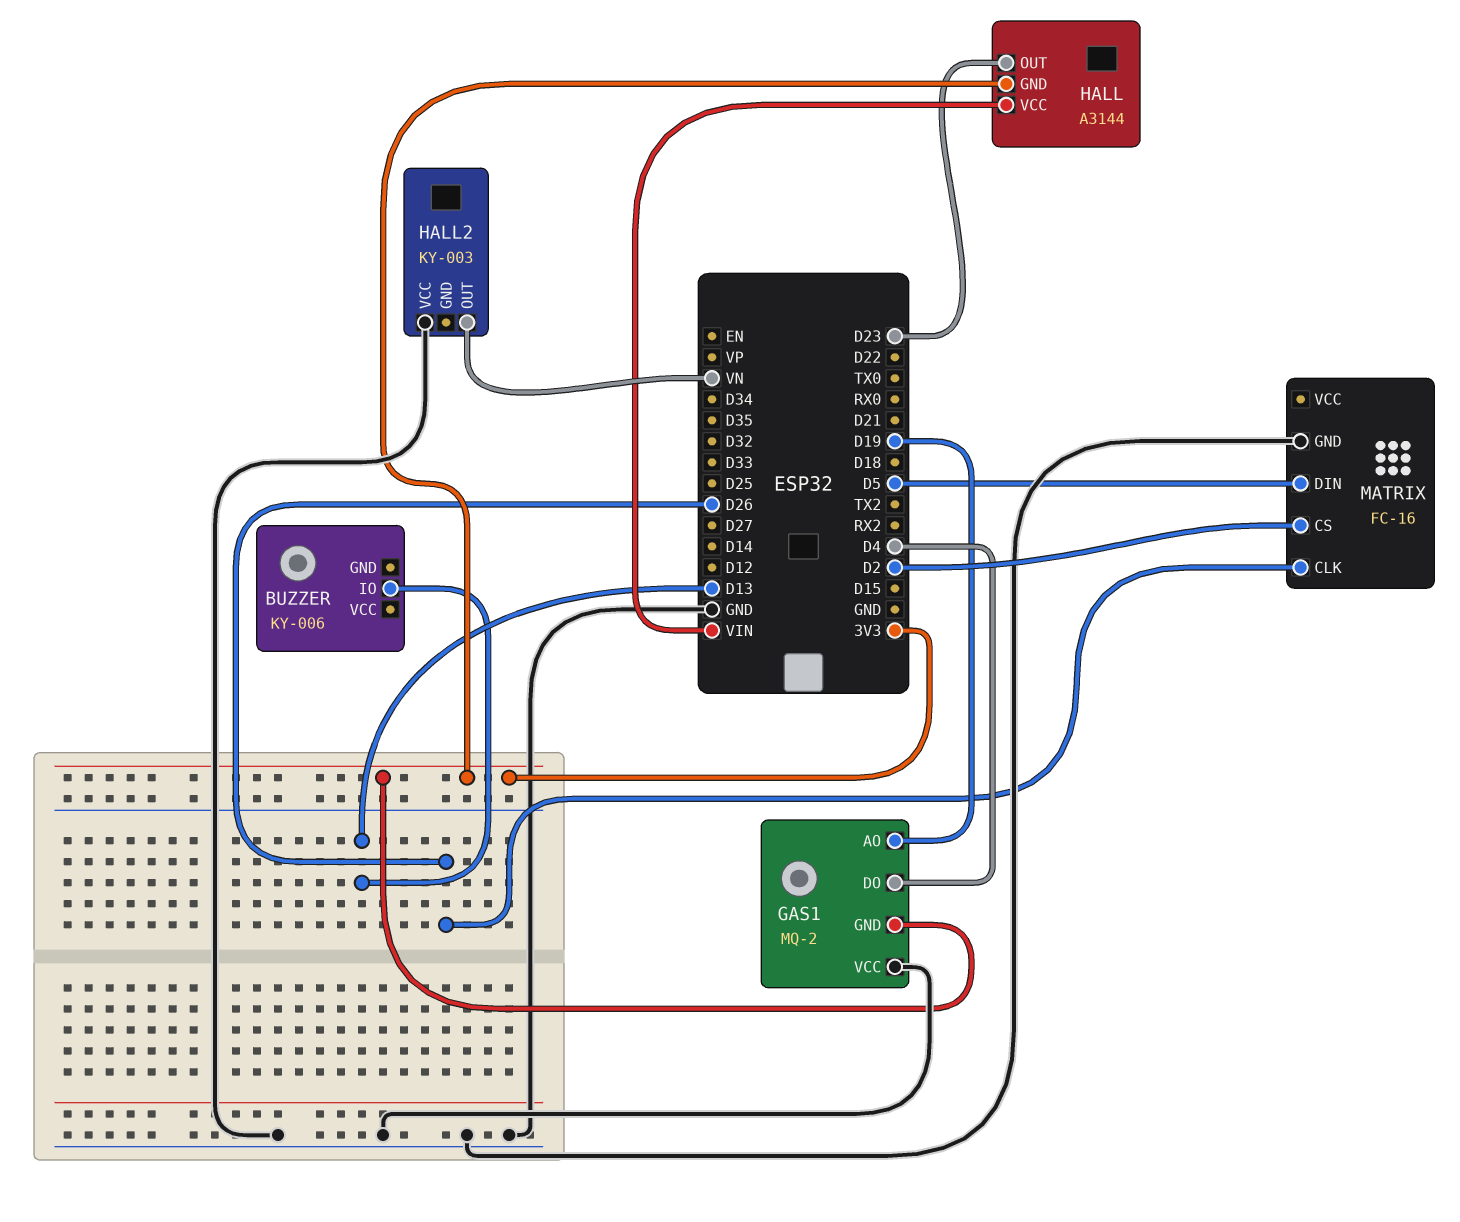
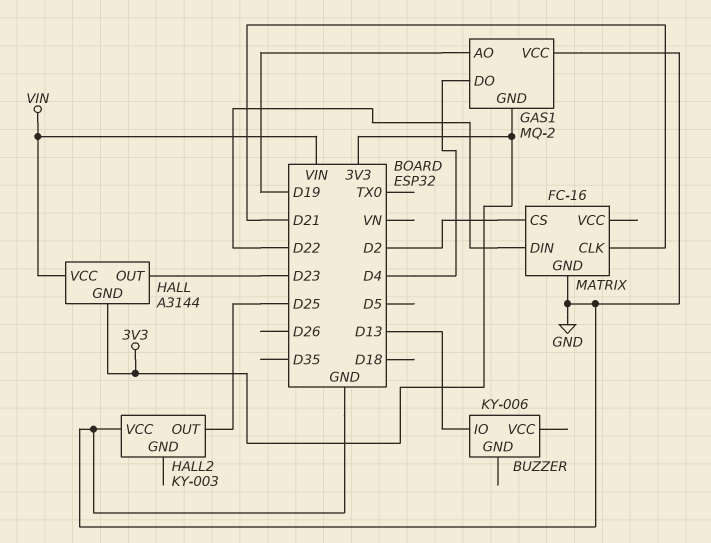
HALL2 pin OUT: VN -> D25
MATRIX pin CLK: D26 -> D21
MATRIX pin DIN: D5 -> D22

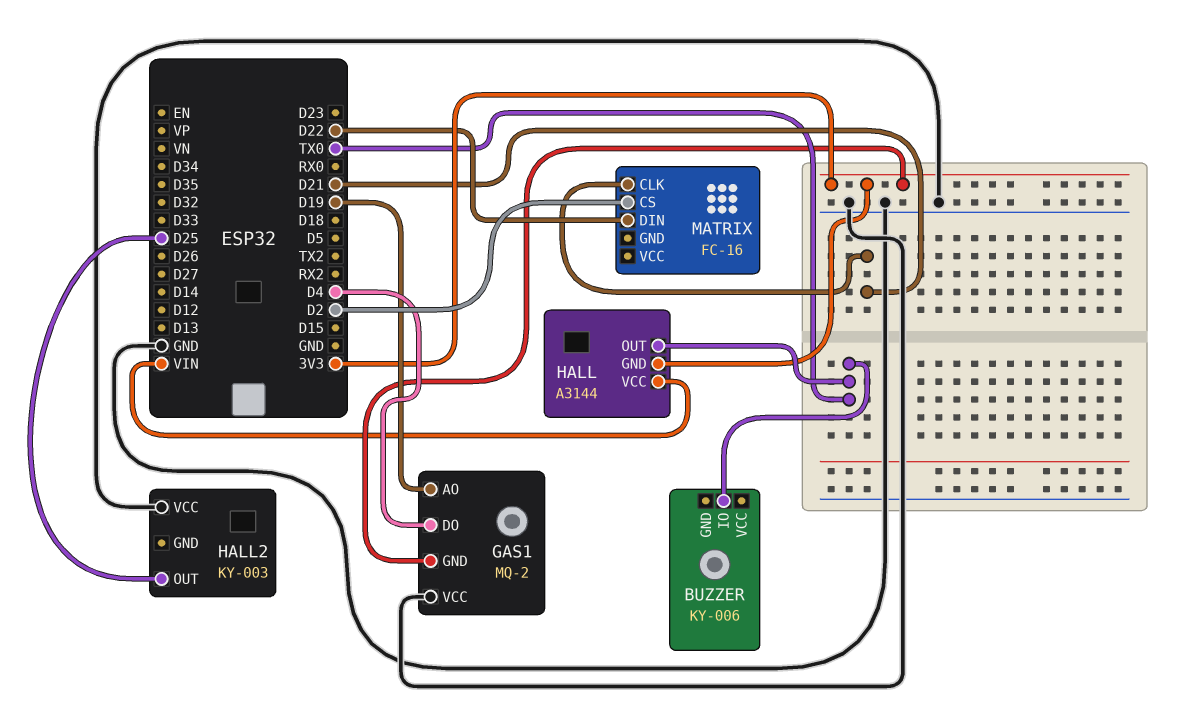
BUZZER pin IO: D13 -> TX0
HALL pin OUT: D23 -> TX0
MATRIX pin GND: GND -> none

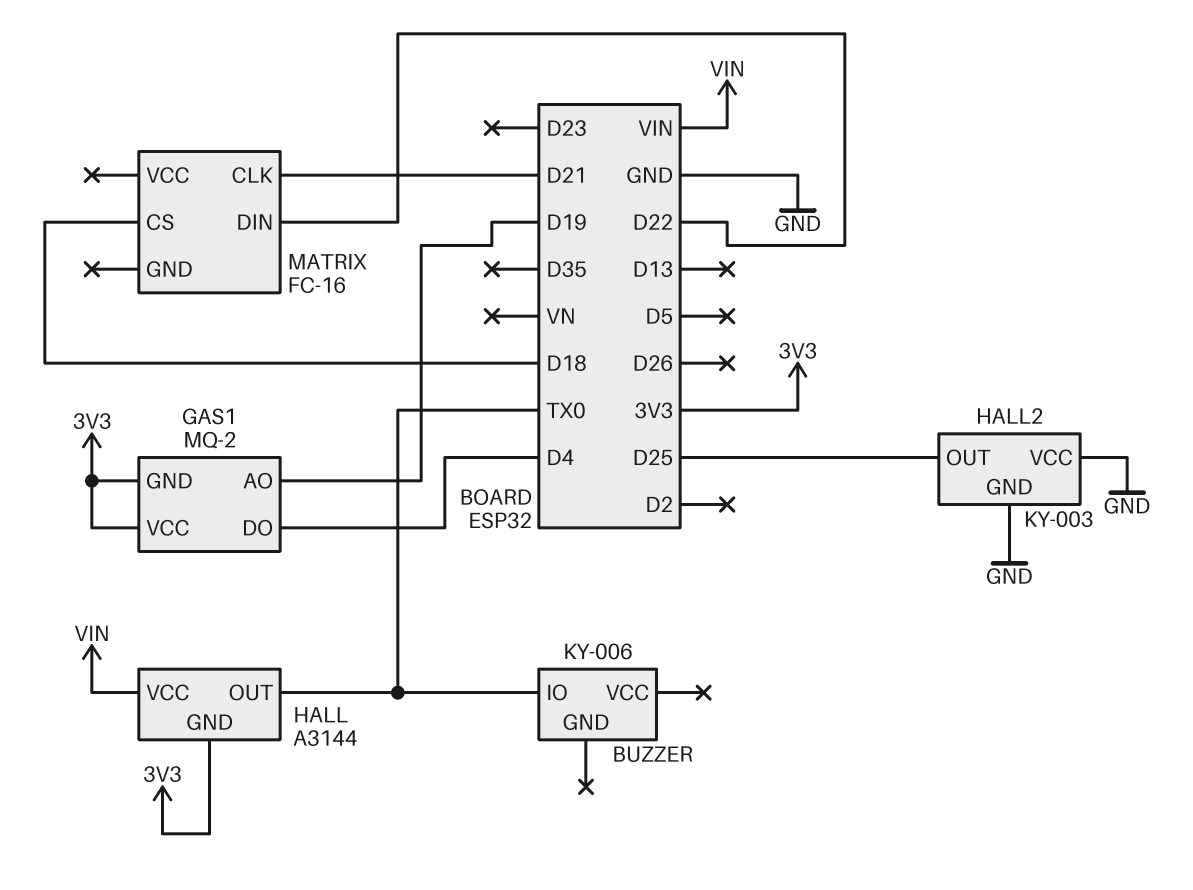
GAS1 pin VCC: GND -> 3V3
HALL2 pin GND: none -> GND
MATRIX pin CS: D2 -> D18

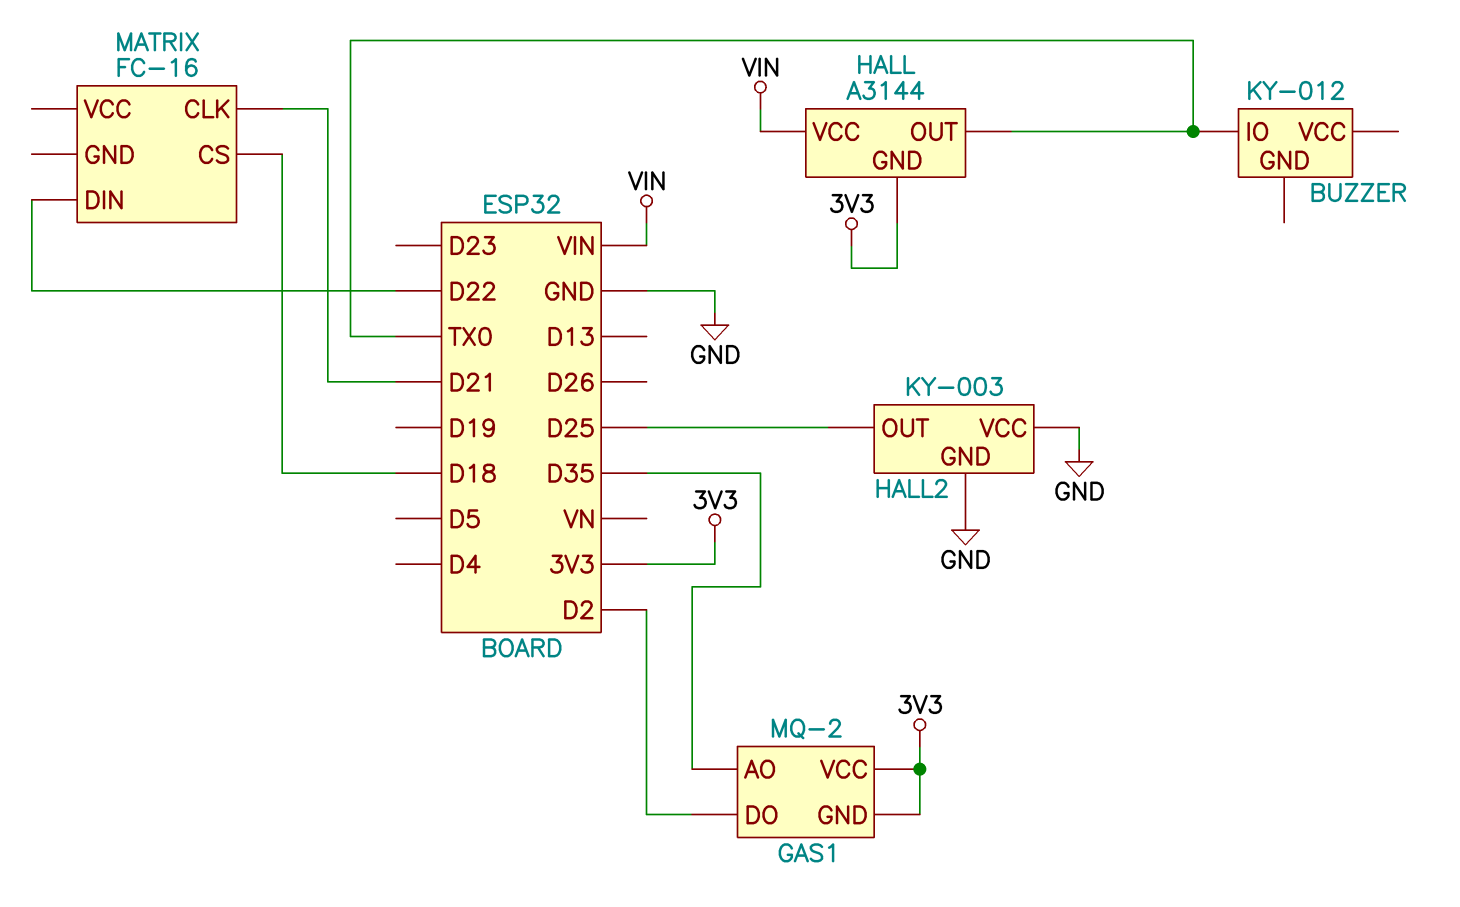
BUZZER: KY-006 -> KY-012
GAS1 pin AO: D19 -> D35
GAS1 pin DO: D4 -> D2

